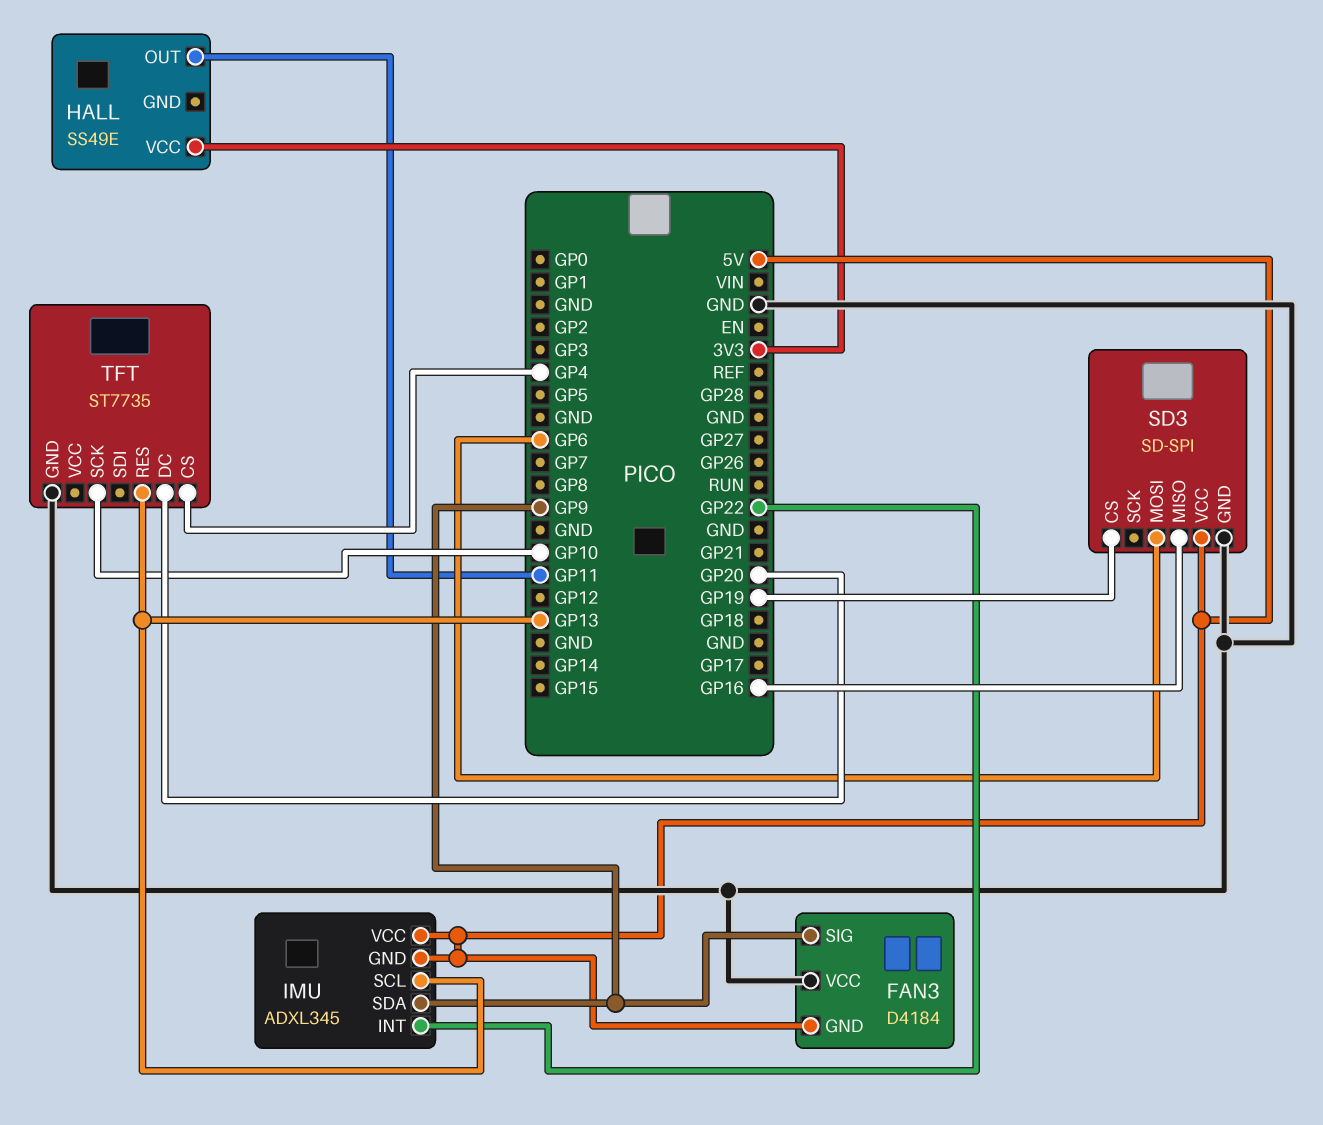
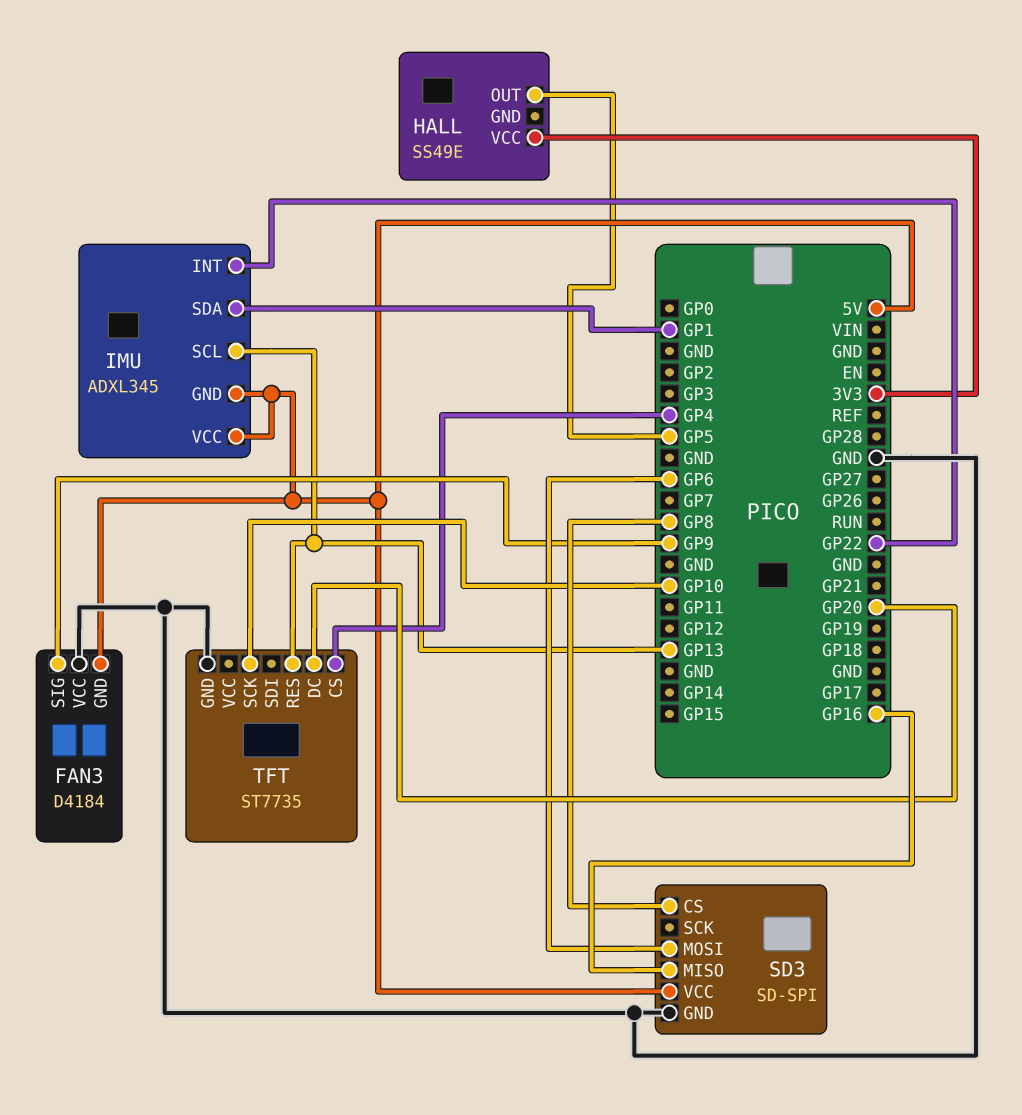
HALL pin OUT: GP11 -> GP5
IMU pin SDA: GP9 -> GP1
SD3 pin CS: GP19 -> GP8

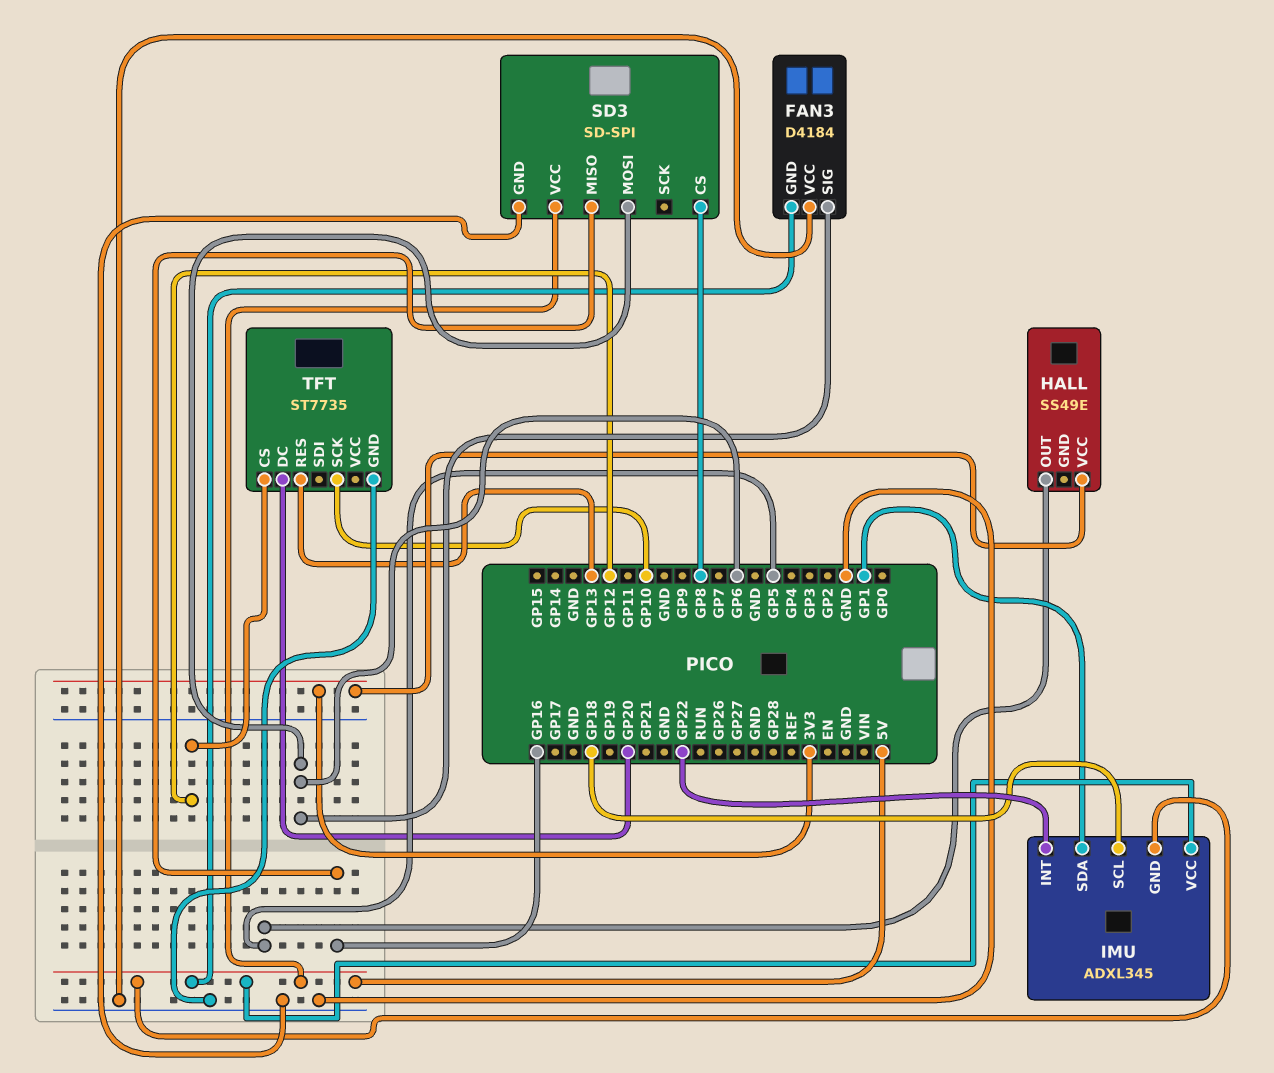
FAN3 pin SIG: GP9 -> GP6
IMU pin SCL: GP13 -> GP18
TFT pin CS: GP4 -> GP12

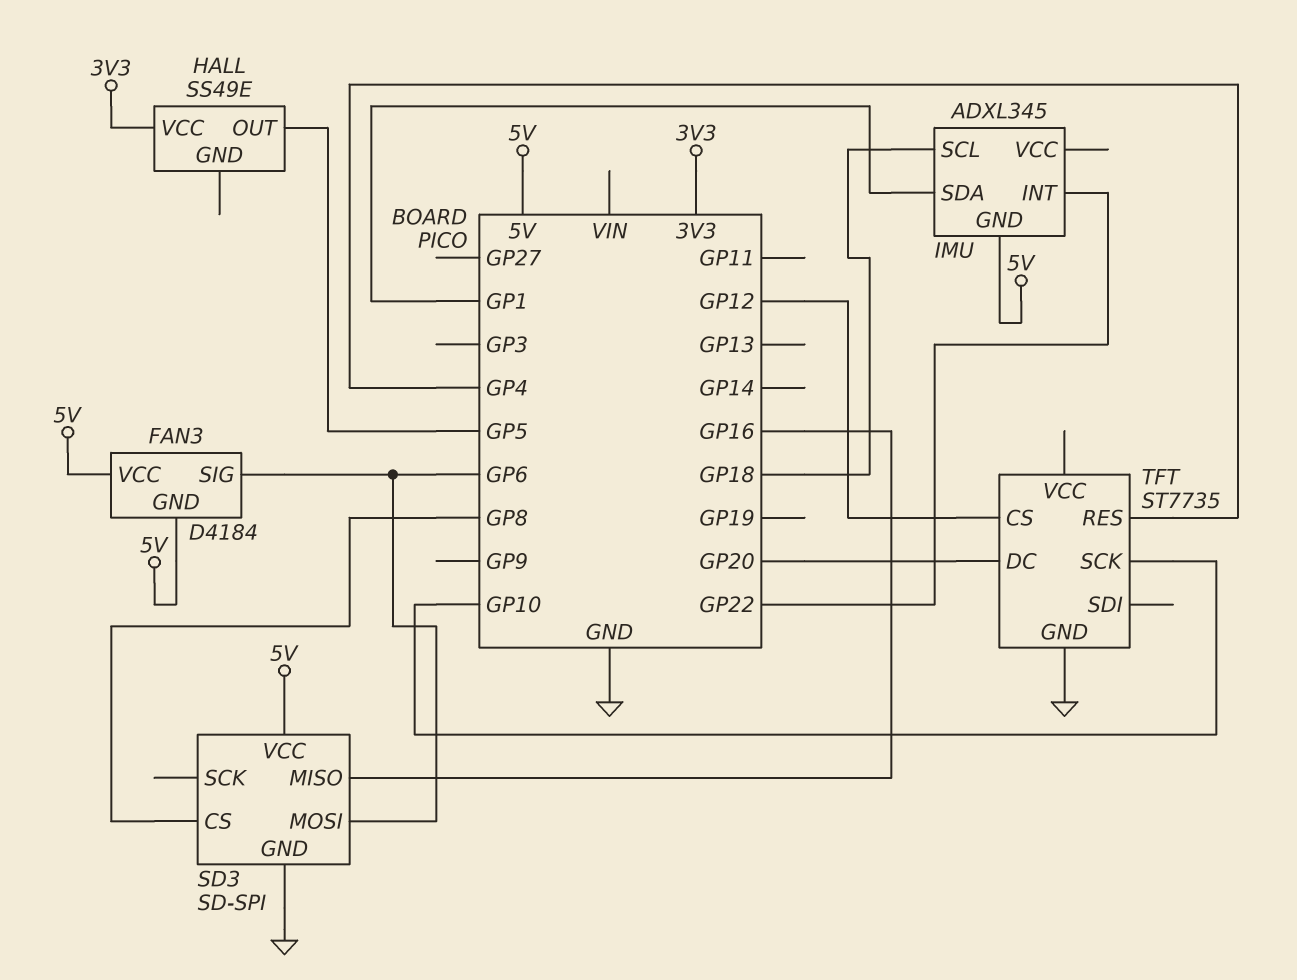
FAN3 pin VCC: GND -> 5V
IMU pin VCC: 5V -> none
TFT pin RES: GP13 -> GP4

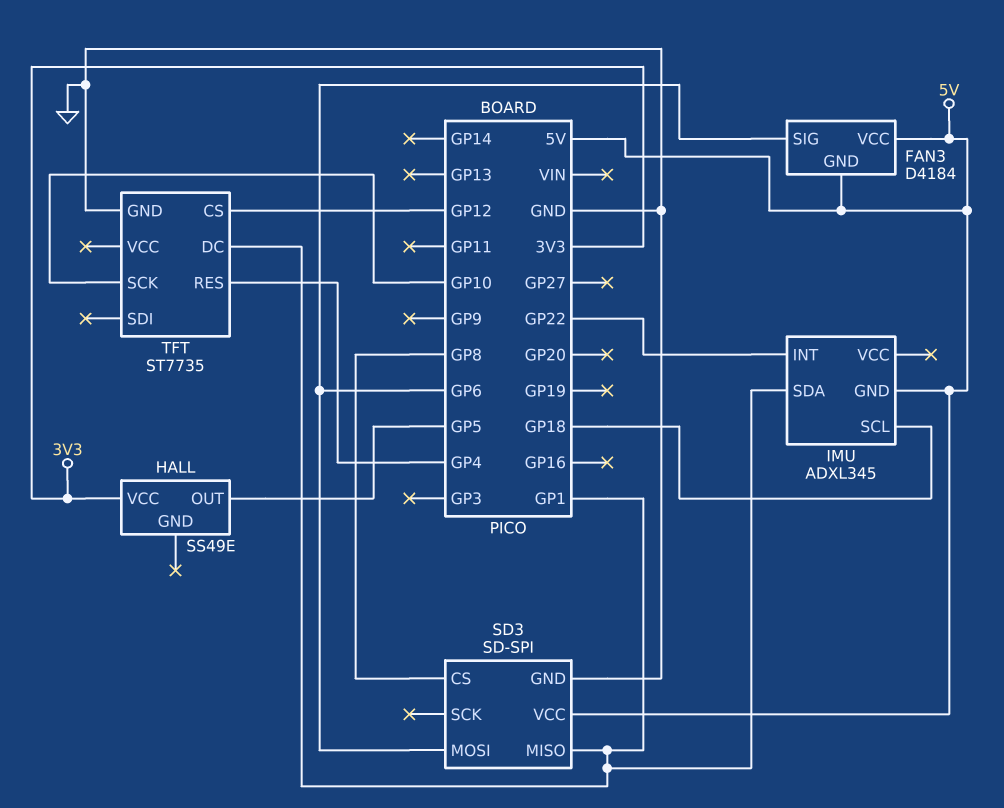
SD3 pin MISO: GP16 -> GP1
TFT pin DC: GP20 -> GP1

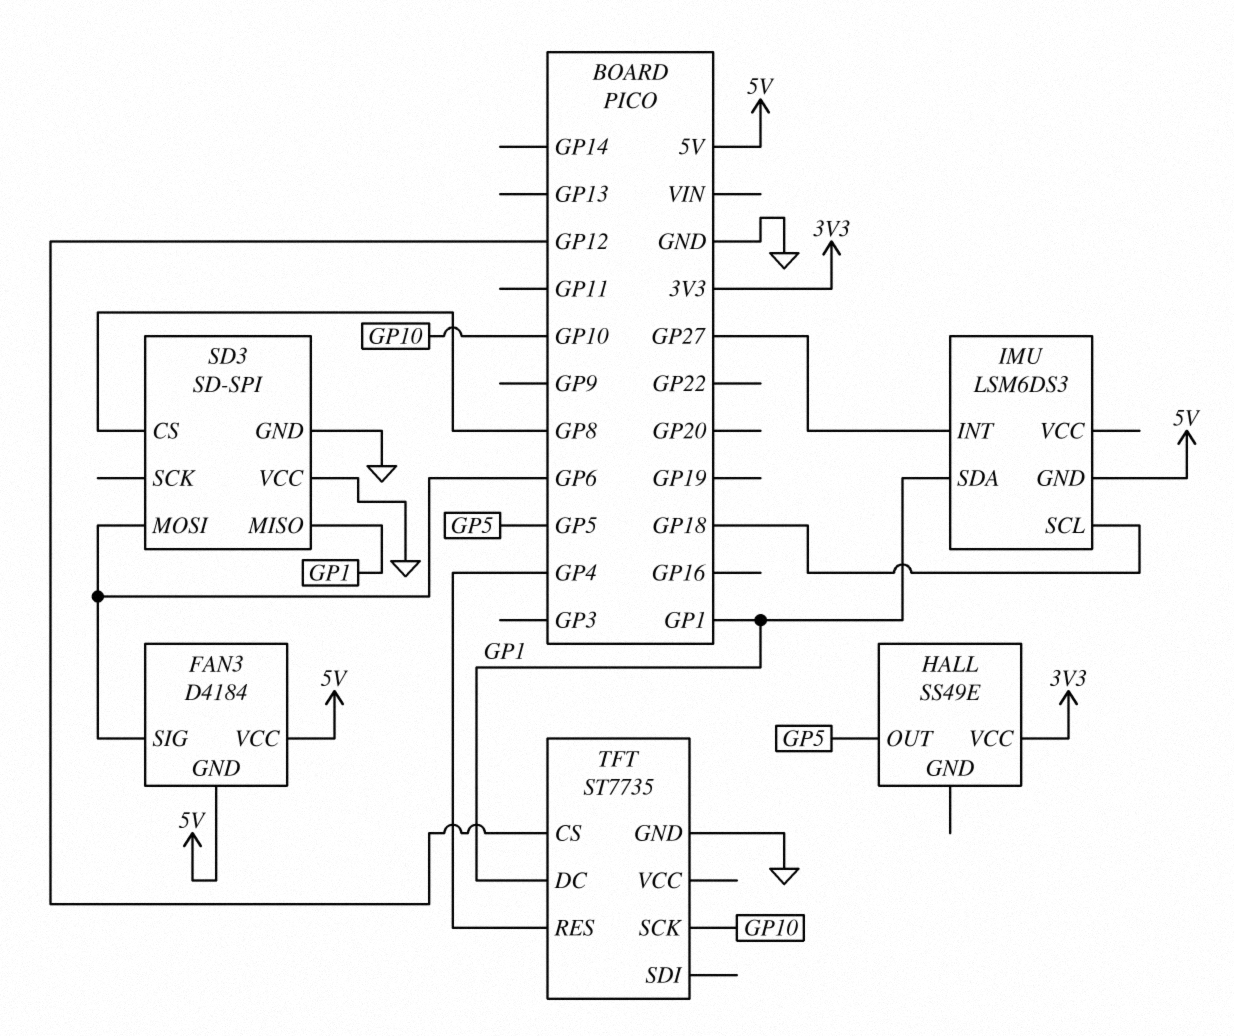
IMU: ADXL345 -> LSM6DS3
IMU pin INT: GP22 -> GP27
SD3 pin VCC: 5V -> GND

